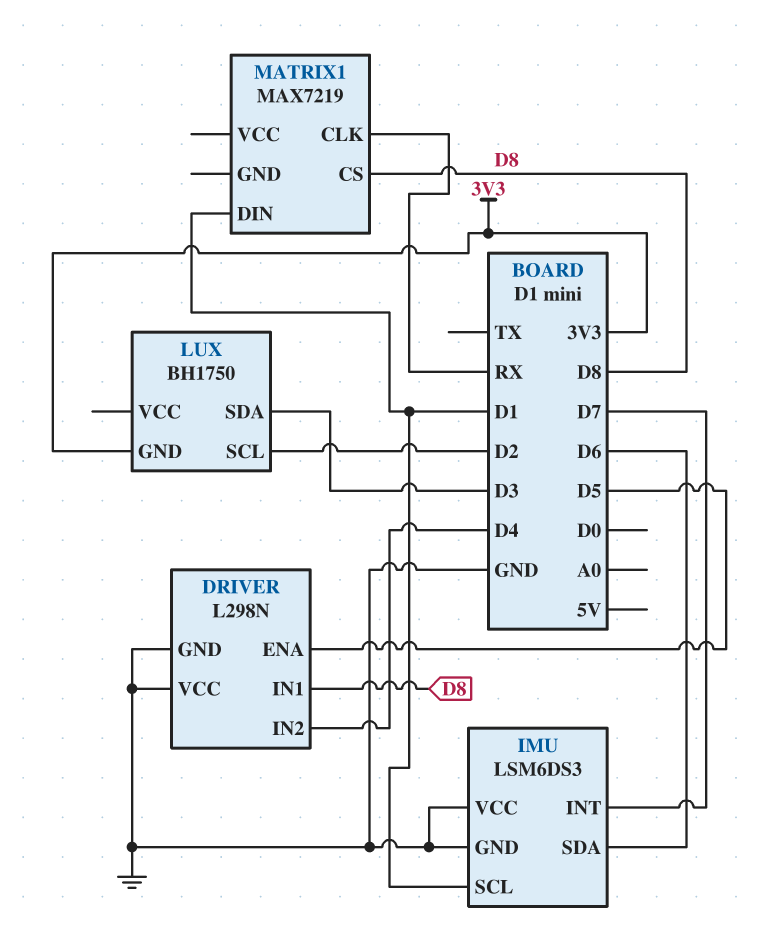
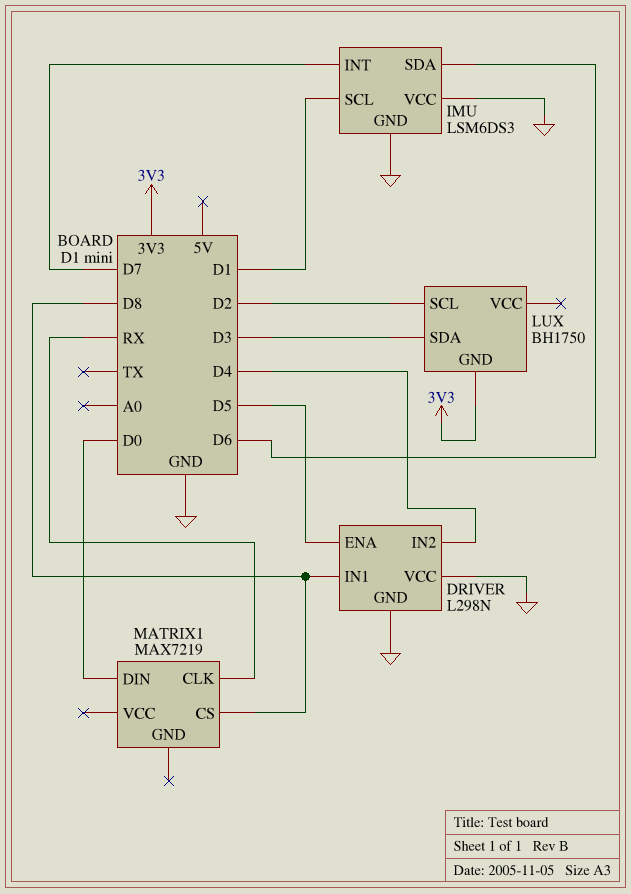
MATRIX1 pin DIN: D1 -> D0

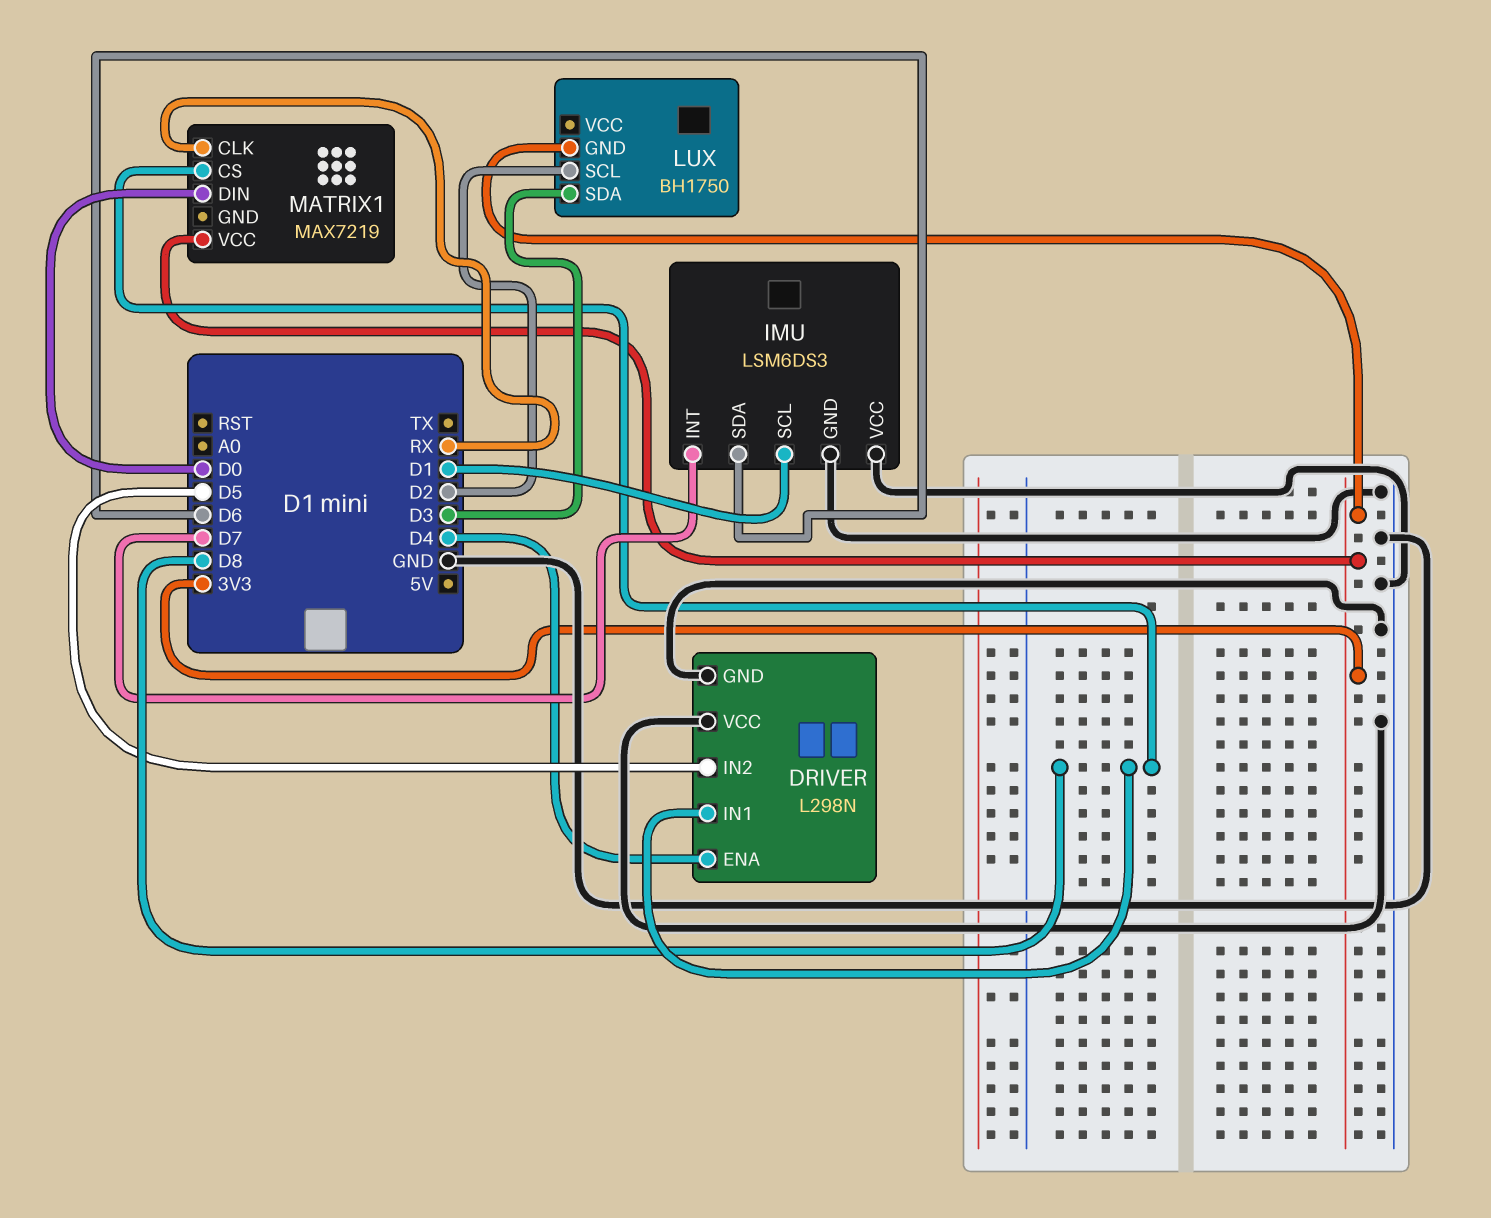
DRIVER pin ENA: D5 -> D4
DRIVER pin IN2: D4 -> D5
MATRIX1 pin VCC: none -> 3V3

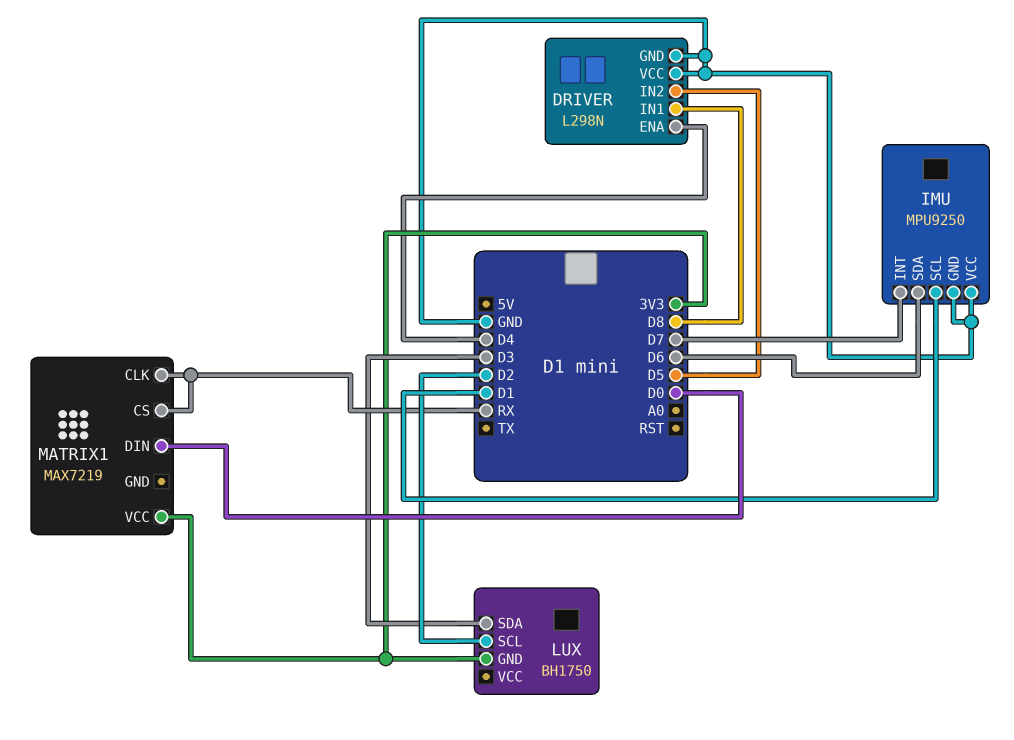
IMU: LSM6DS3 -> MPU9250
MATRIX1 pin CS: D8 -> RX

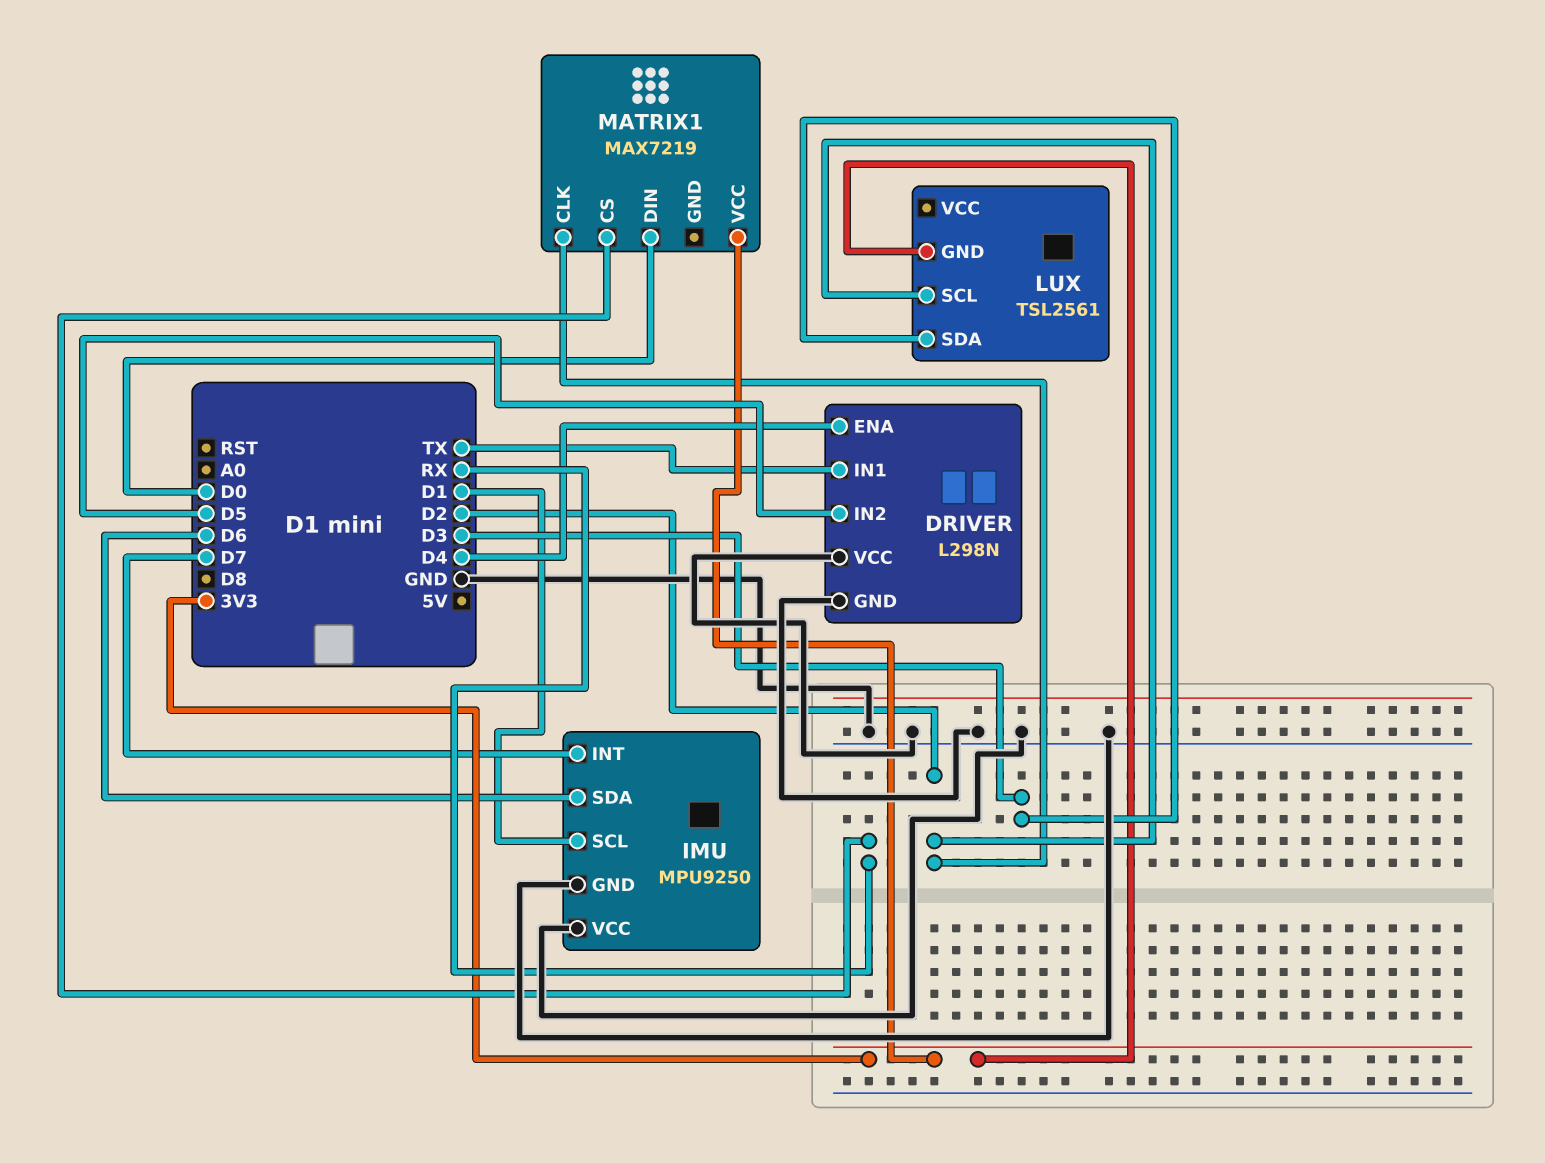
DRIVER pin IN1: D8 -> TX
LUX: BH1750 -> TSL2561
MATRIX1 pin CLK: RX -> D2

